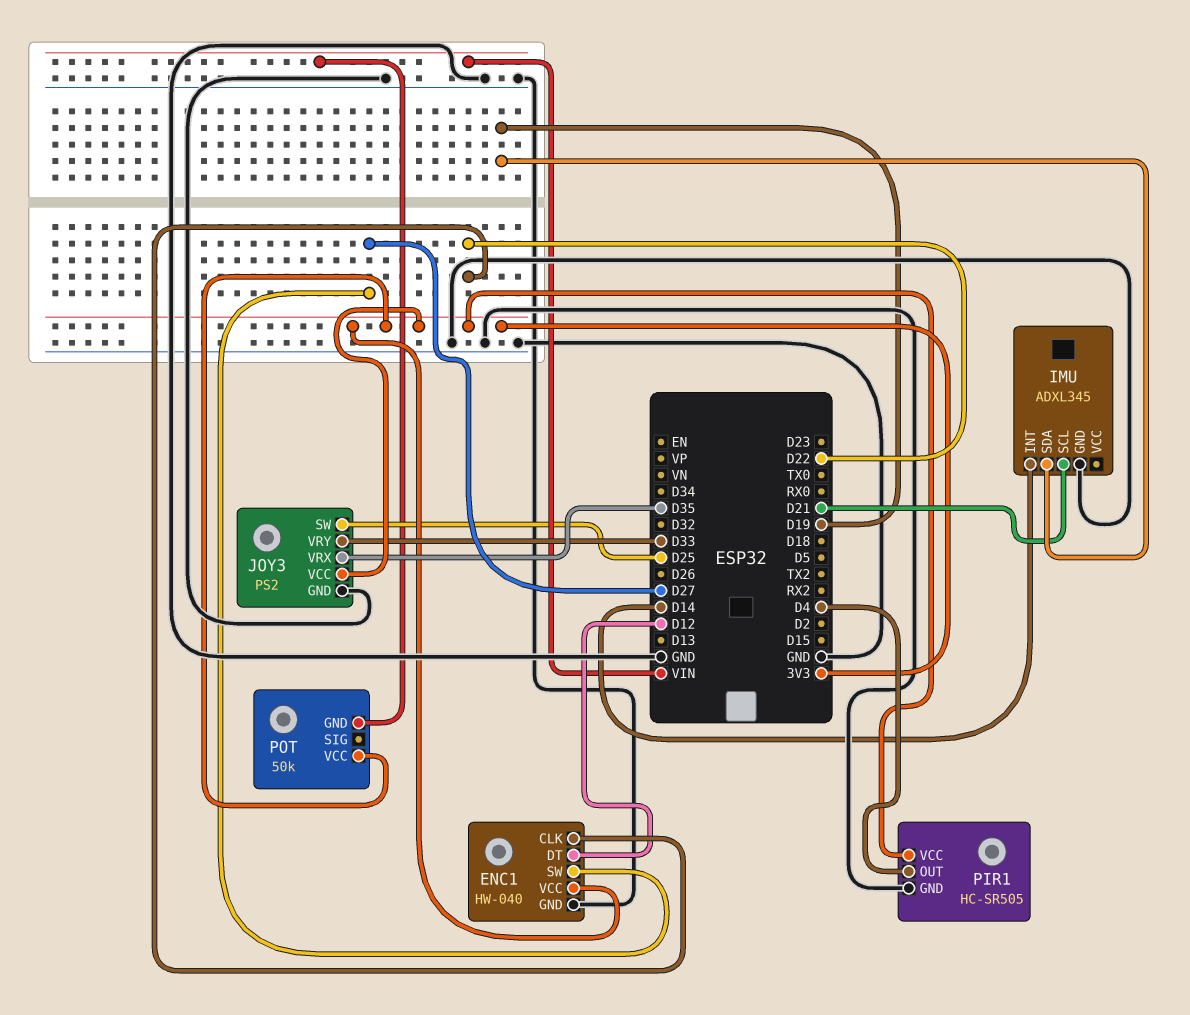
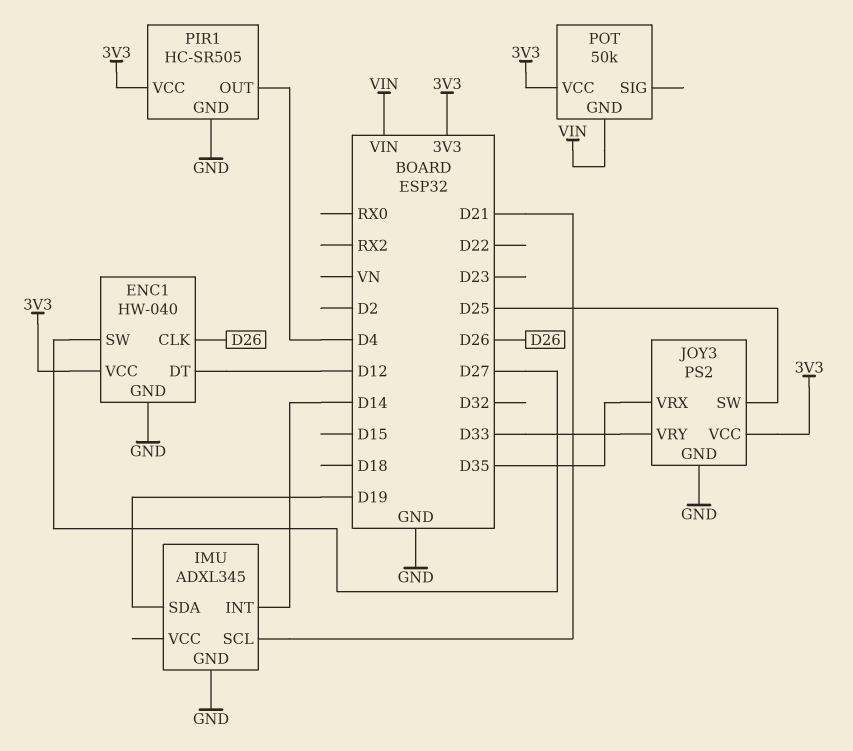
ENC1 pin CLK: D22 -> D26

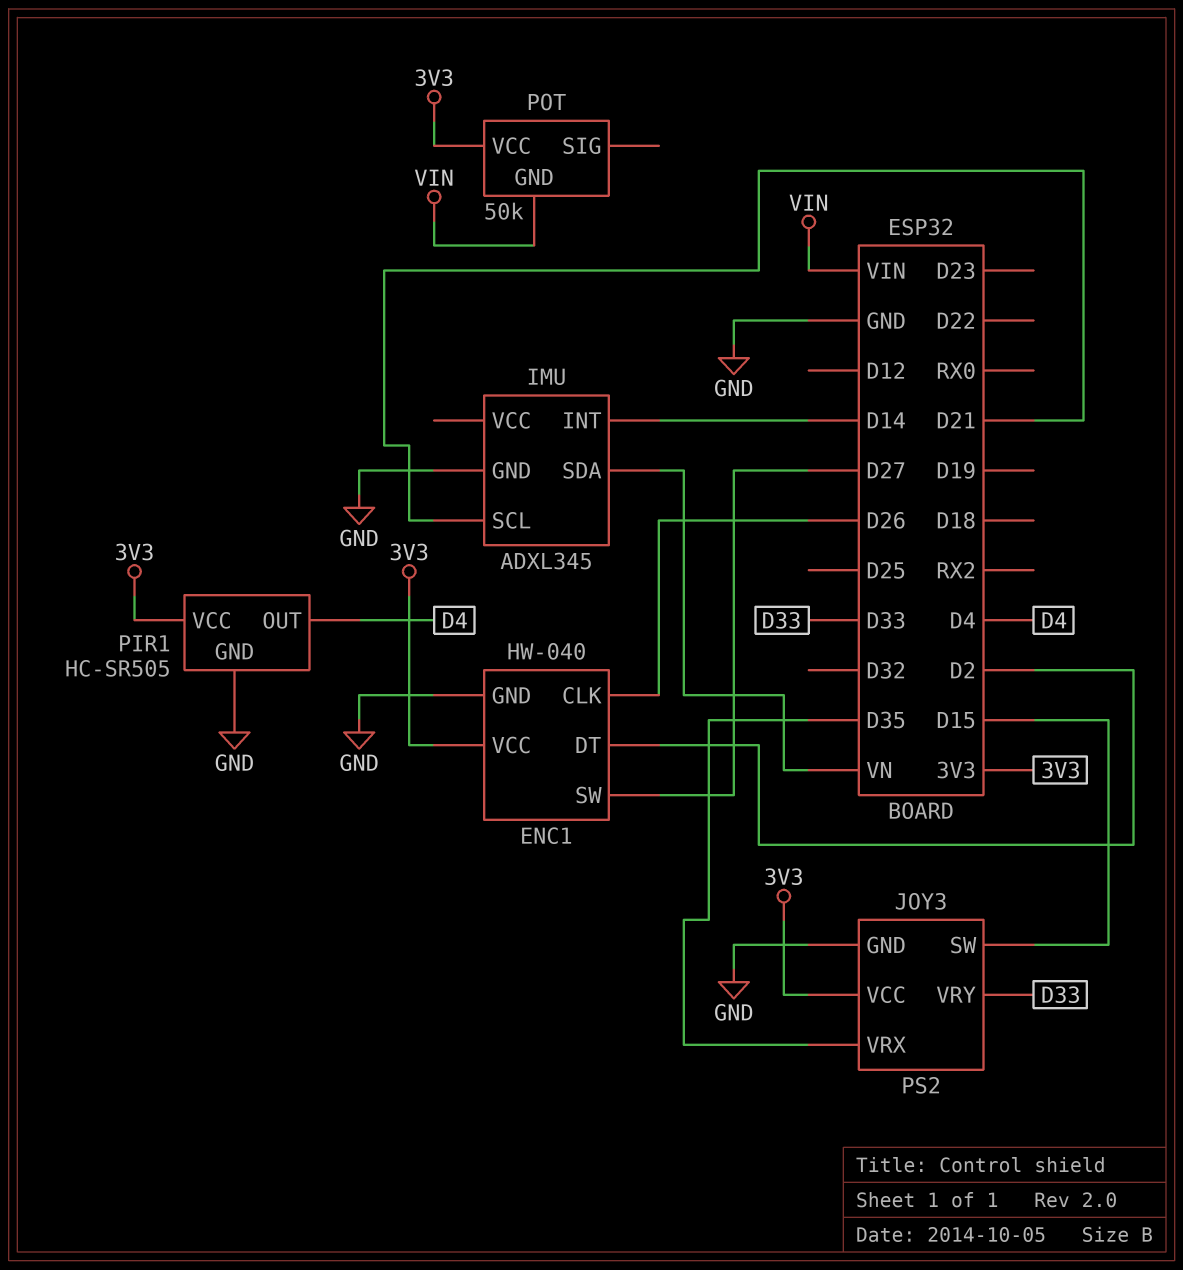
ENC1 pin DT: D12 -> D2
IMU pin SDA: D19 -> VN
JOY3 pin SW: D25 -> D15

